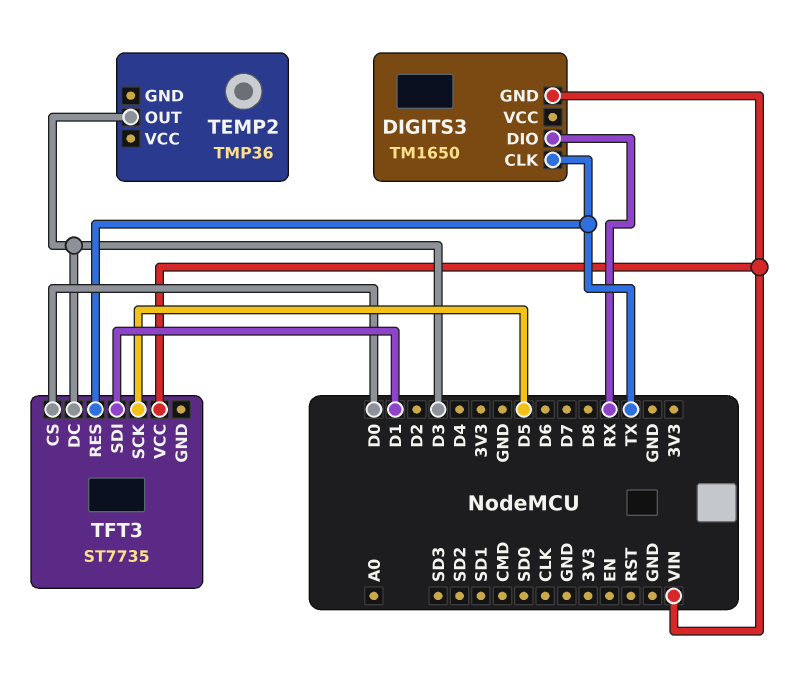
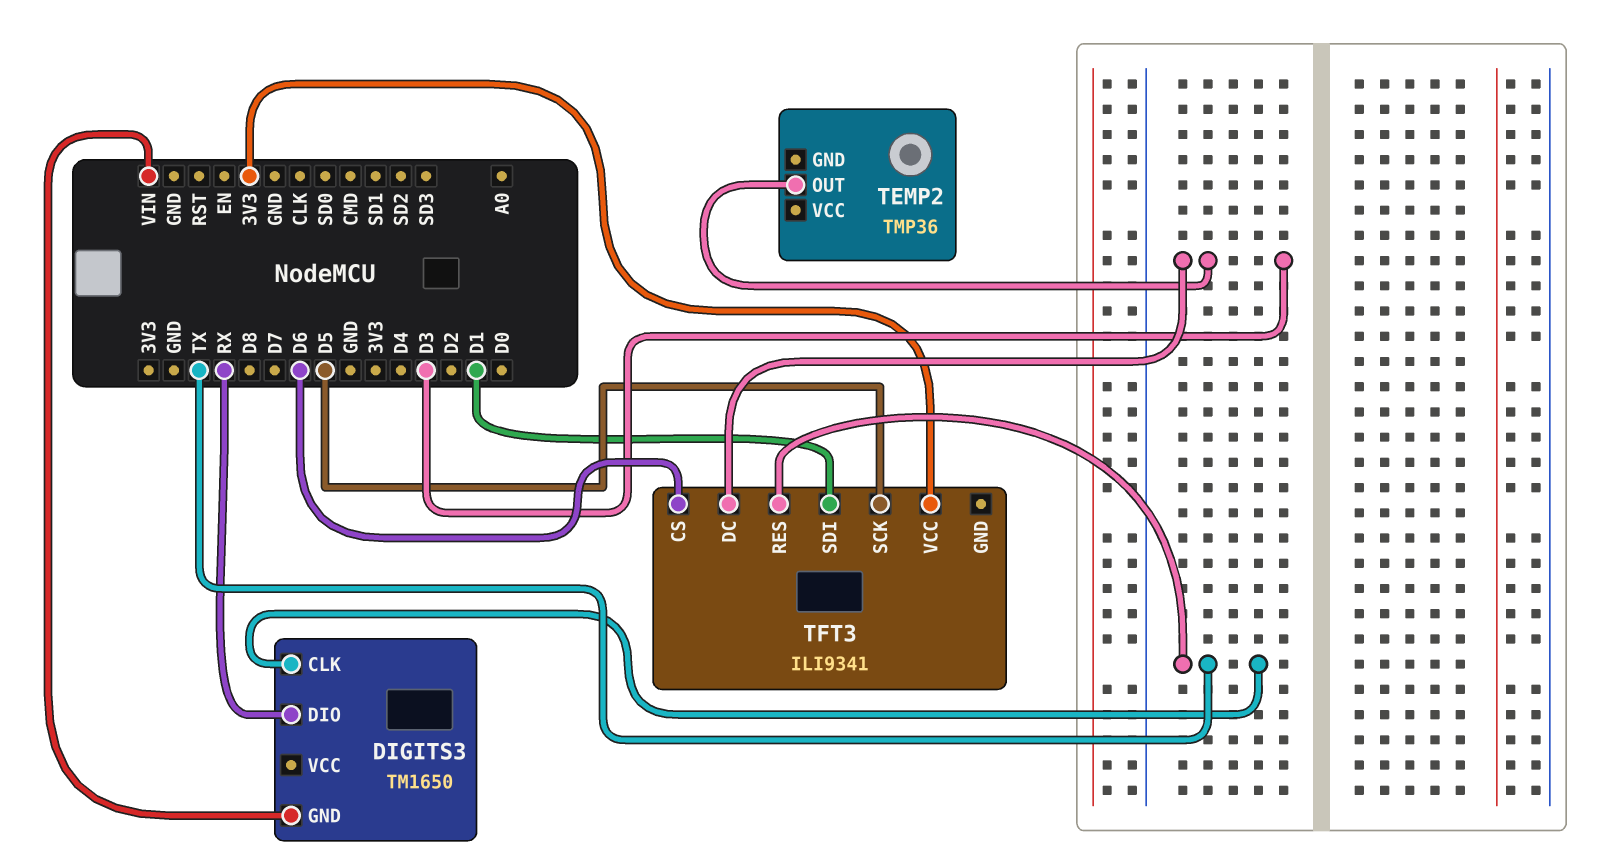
TFT3: ST7735 -> ILI9341
TFT3 pin CS: D0 -> D6
TFT3 pin VCC: VIN -> 3V3

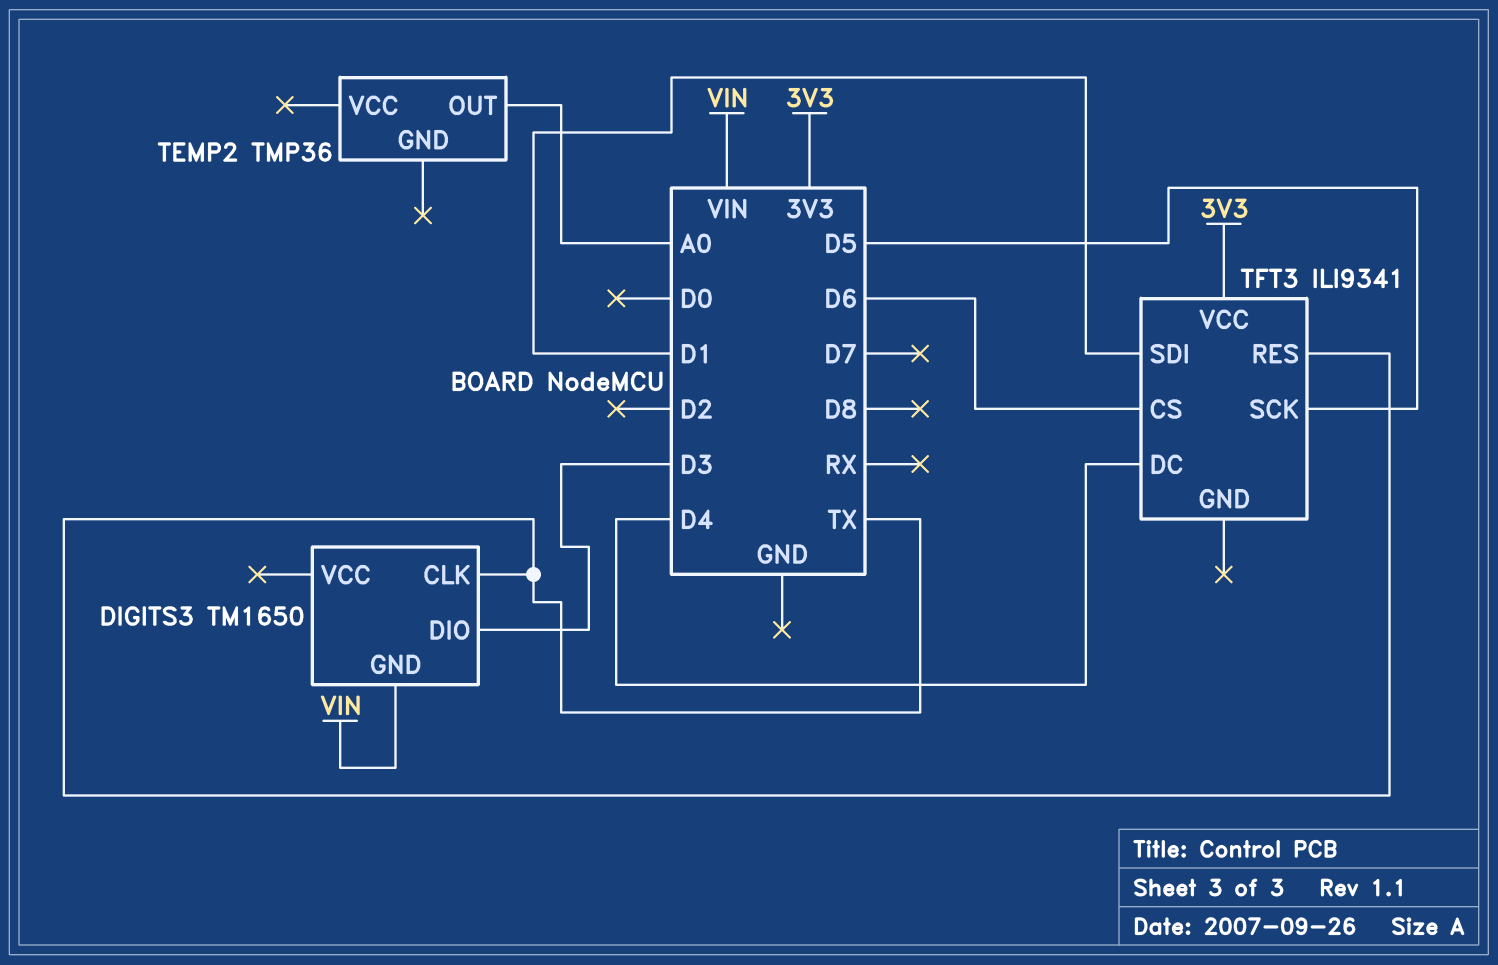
DIGITS3 pin DIO: RX -> D3
TEMP2 pin OUT: D3 -> A0
TFT3 pin DC: D3 -> D4

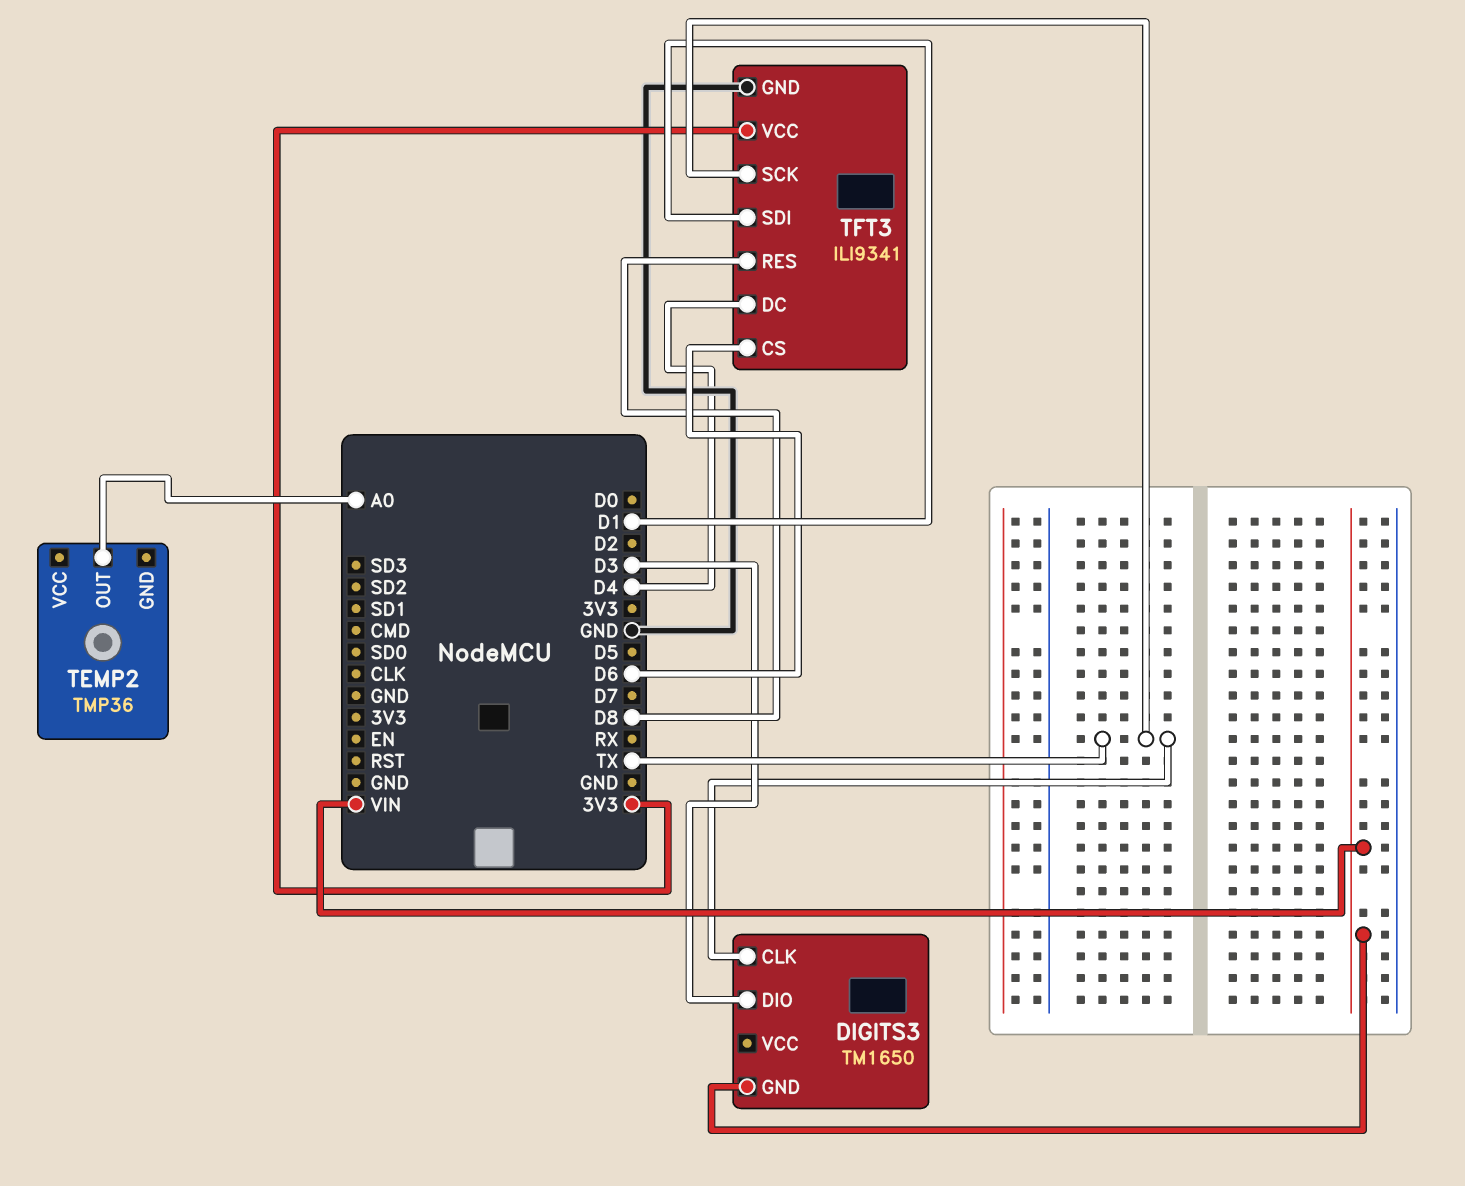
TFT3 pin GND: none -> GND
TFT3 pin RES: TX -> D8
TFT3 pin SCK: D5 -> TX

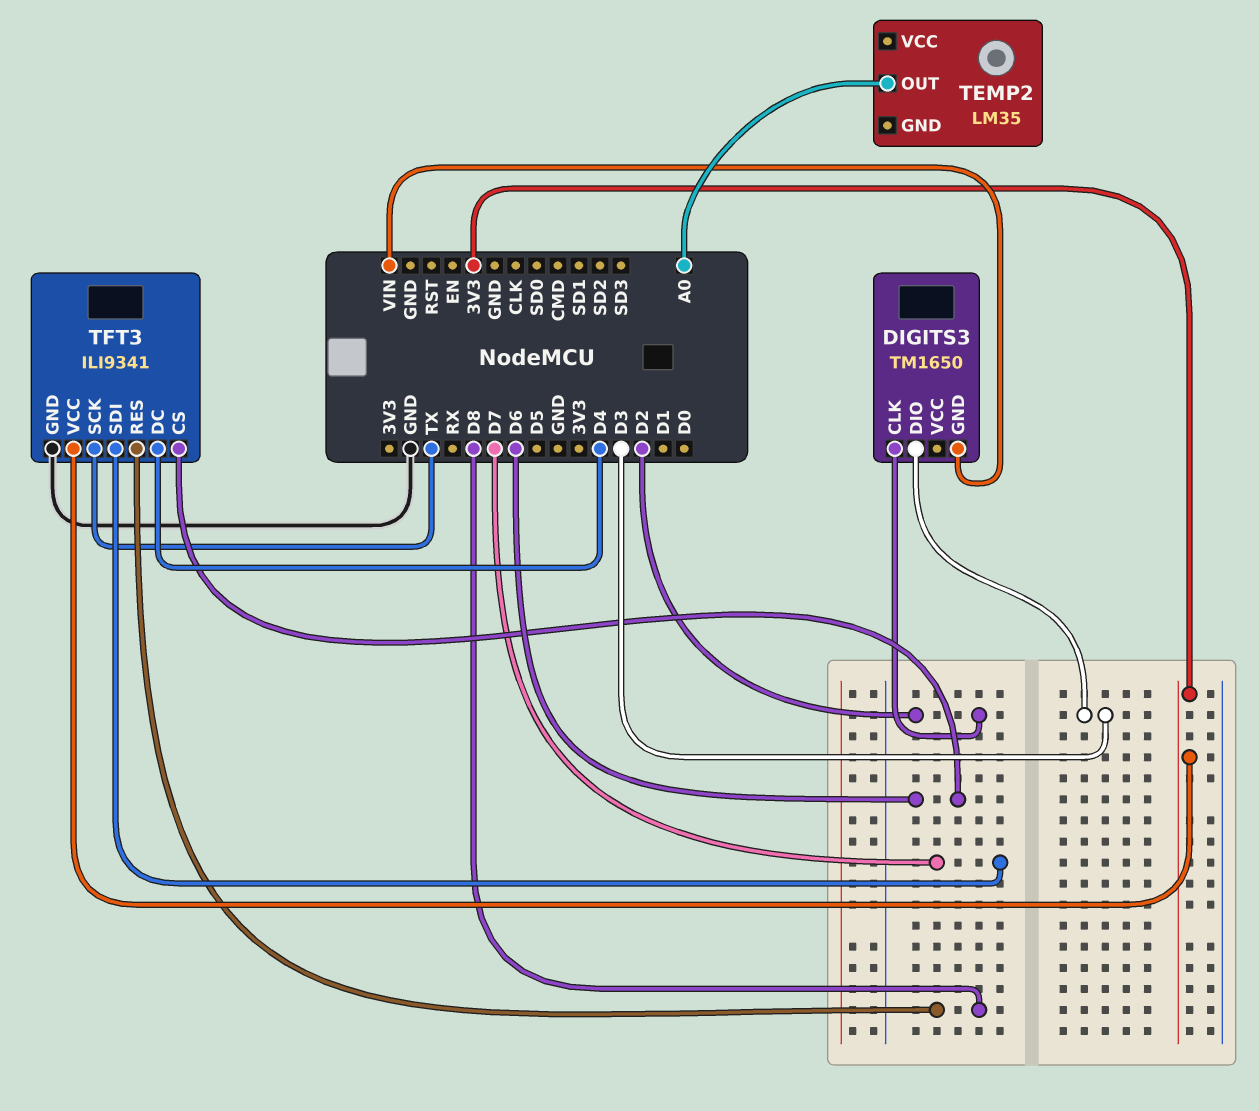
DIGITS3 pin CLK: TX -> D2
TEMP2: TMP36 -> LM35
TFT3 pin SDI: D1 -> D7

